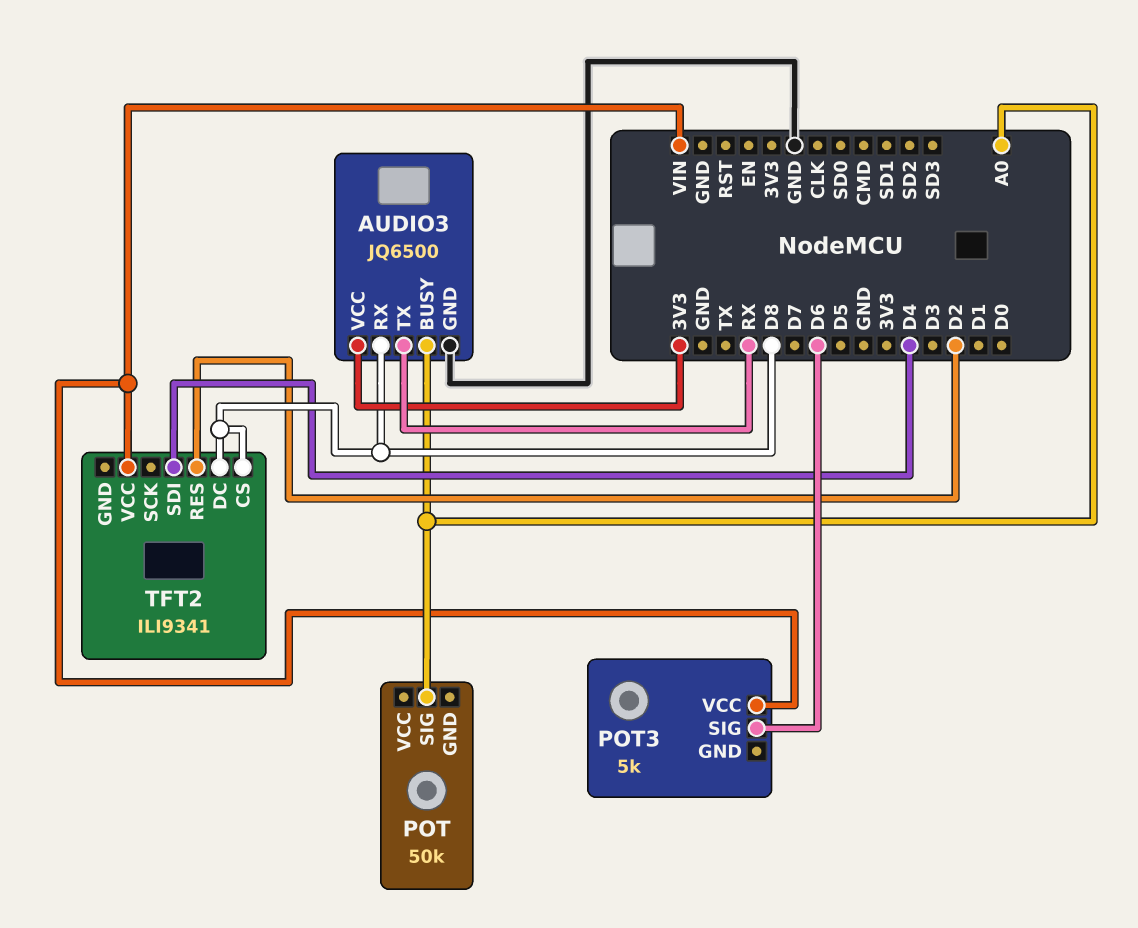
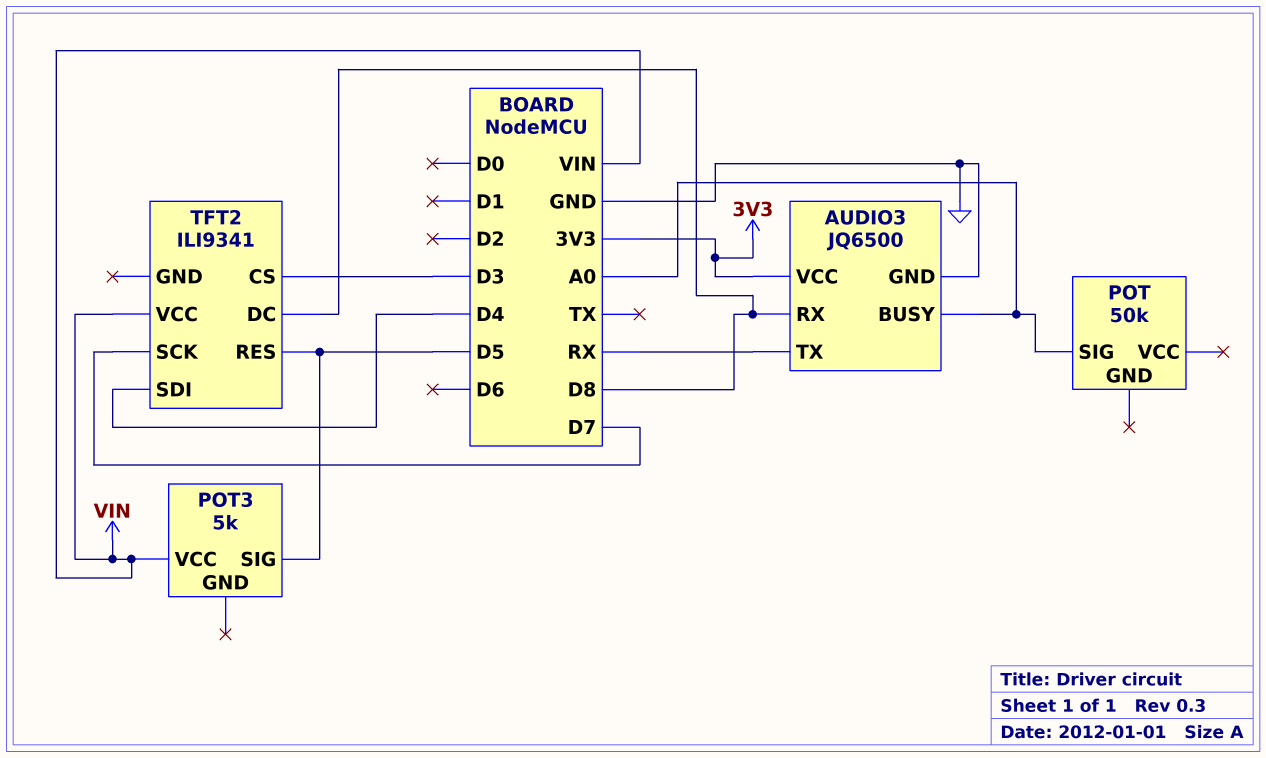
POT3 pin SIG: D6 -> D5
TFT2 pin CS: D8 -> D3
TFT2 pin RES: D2 -> D5
TFT2 pin SCK: none -> D7

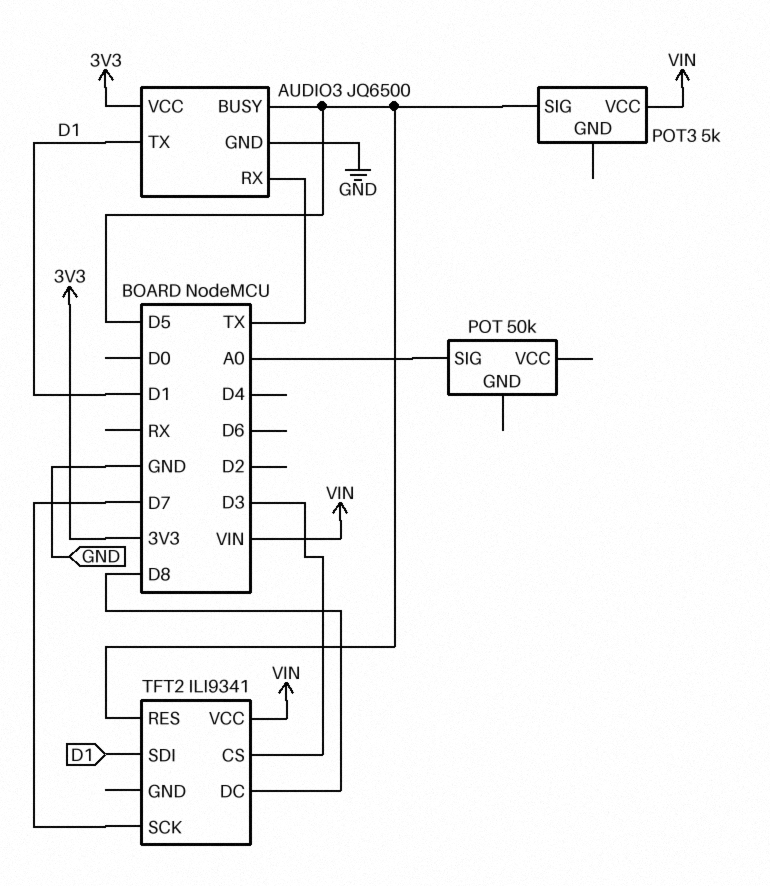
AUDIO3 pin BUSY: A0 -> D5
AUDIO3 pin RX: D8 -> TX
AUDIO3 pin TX: RX -> D1
TFT2 pin SDI: D4 -> D1

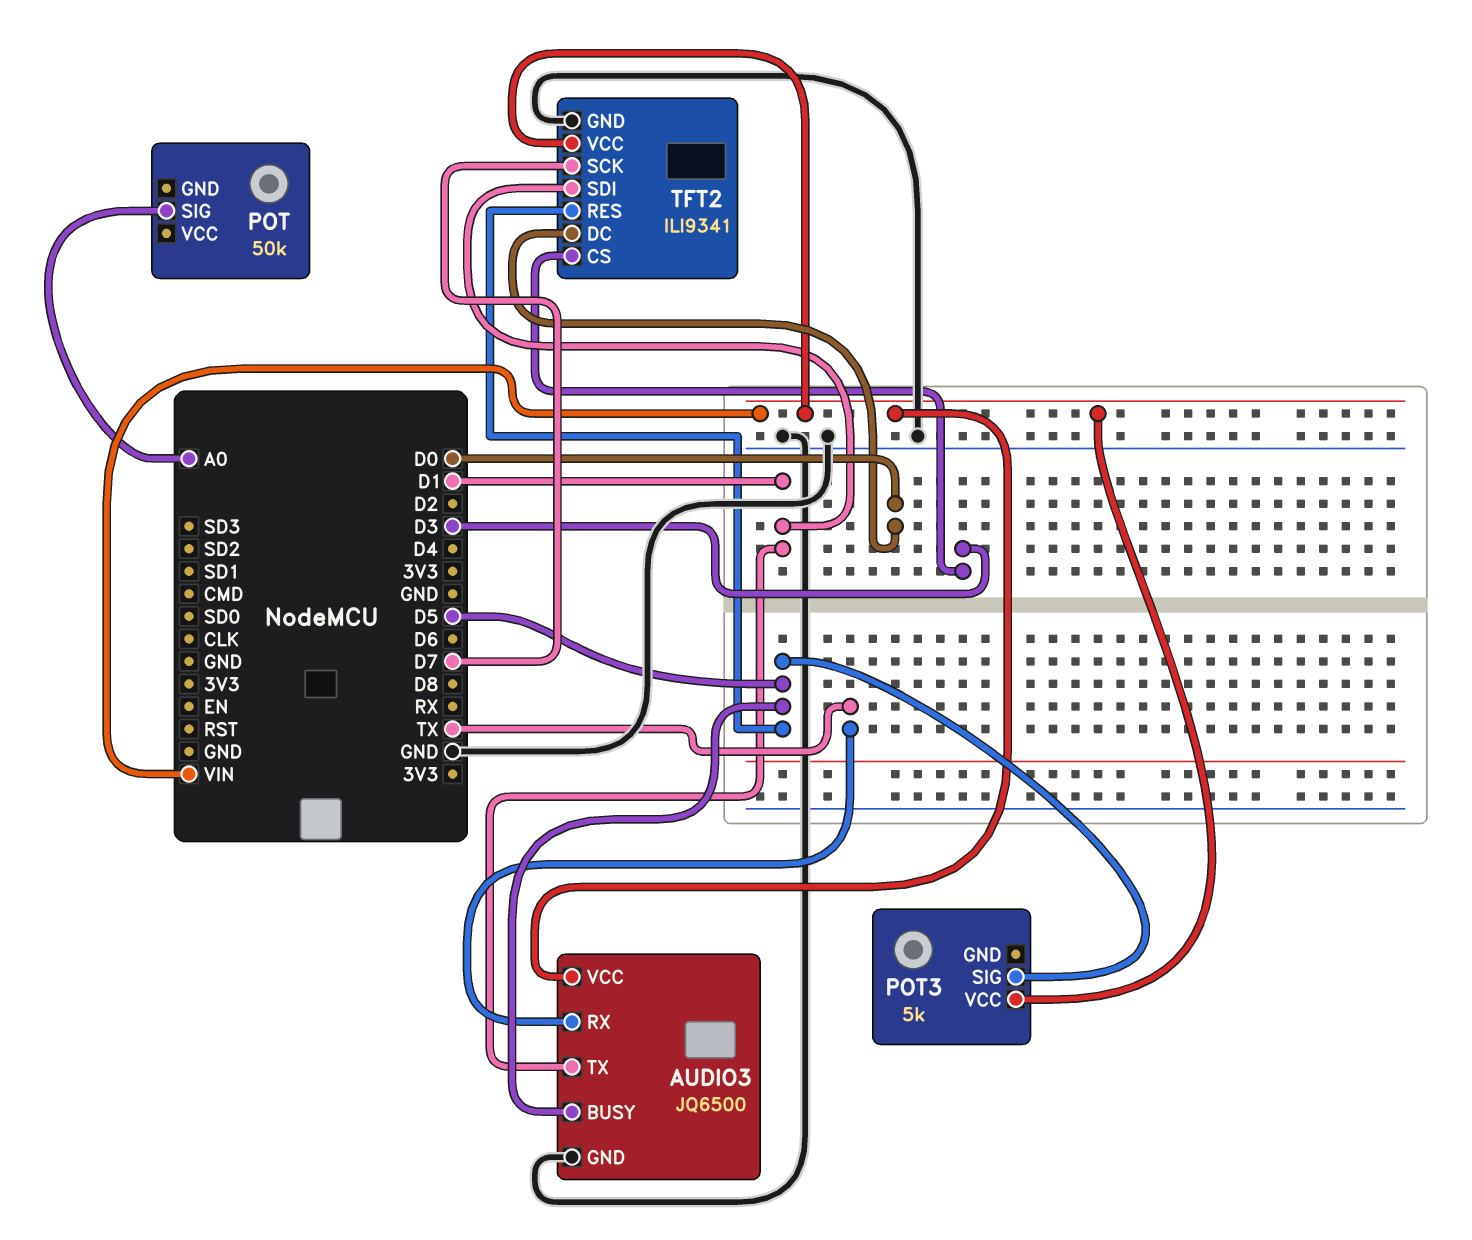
AUDIO3 pin VCC: 3V3 -> VIN
TFT2 pin DC: D8 -> D0
TFT2 pin GND: none -> GND

